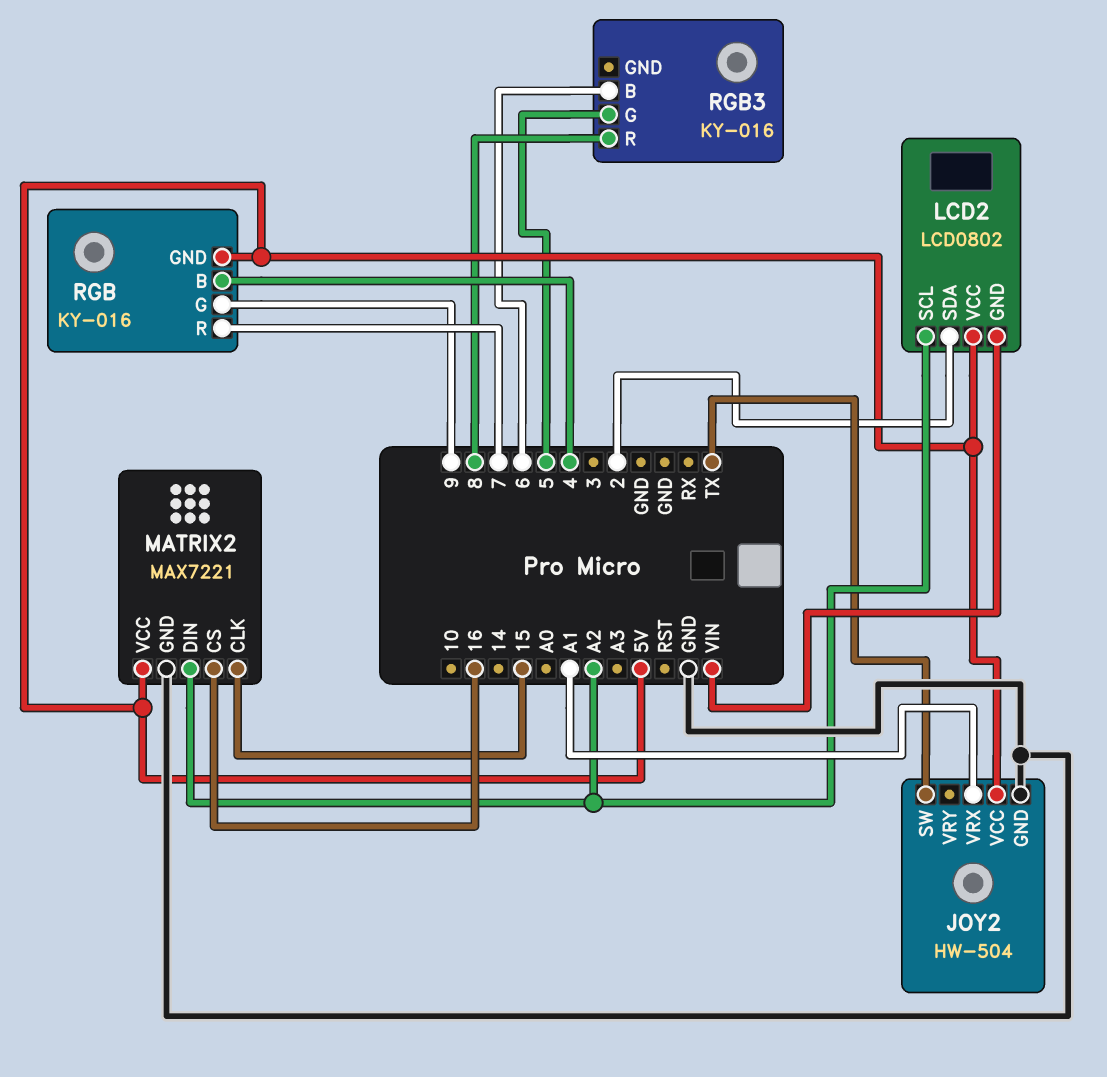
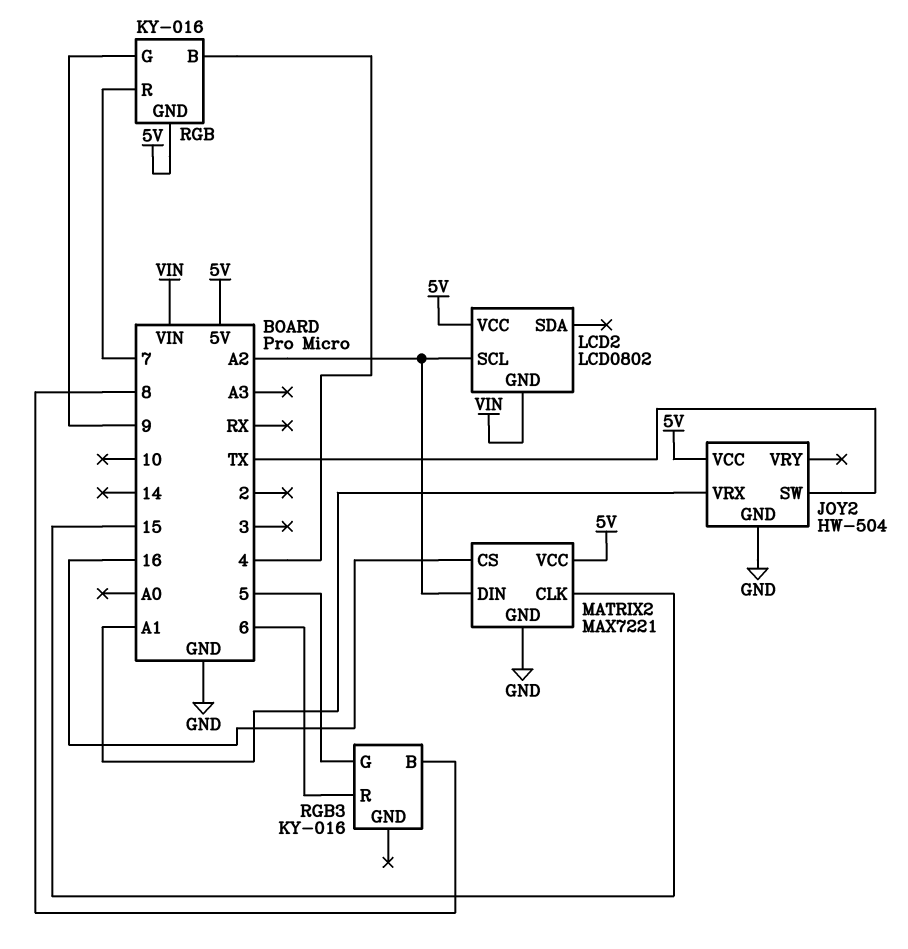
LCD2 pin SDA: 2 -> none
RGB3 pin B: 6 -> 8
RGB3 pin R: 8 -> 6

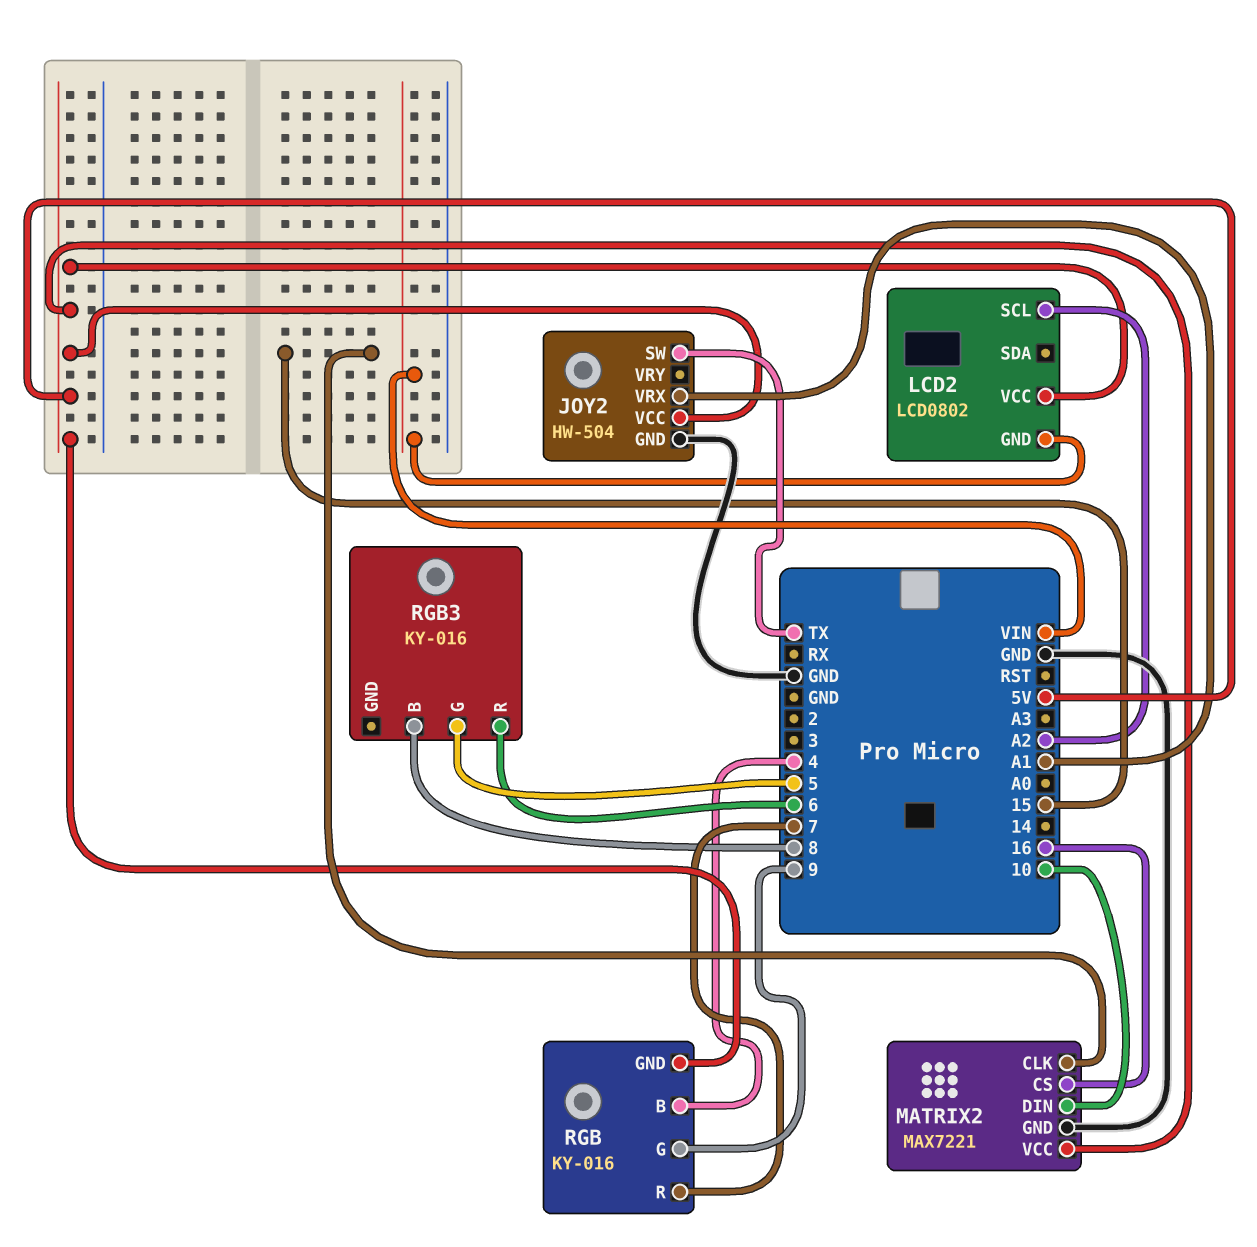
MATRIX2 pin DIN: A2 -> 10

